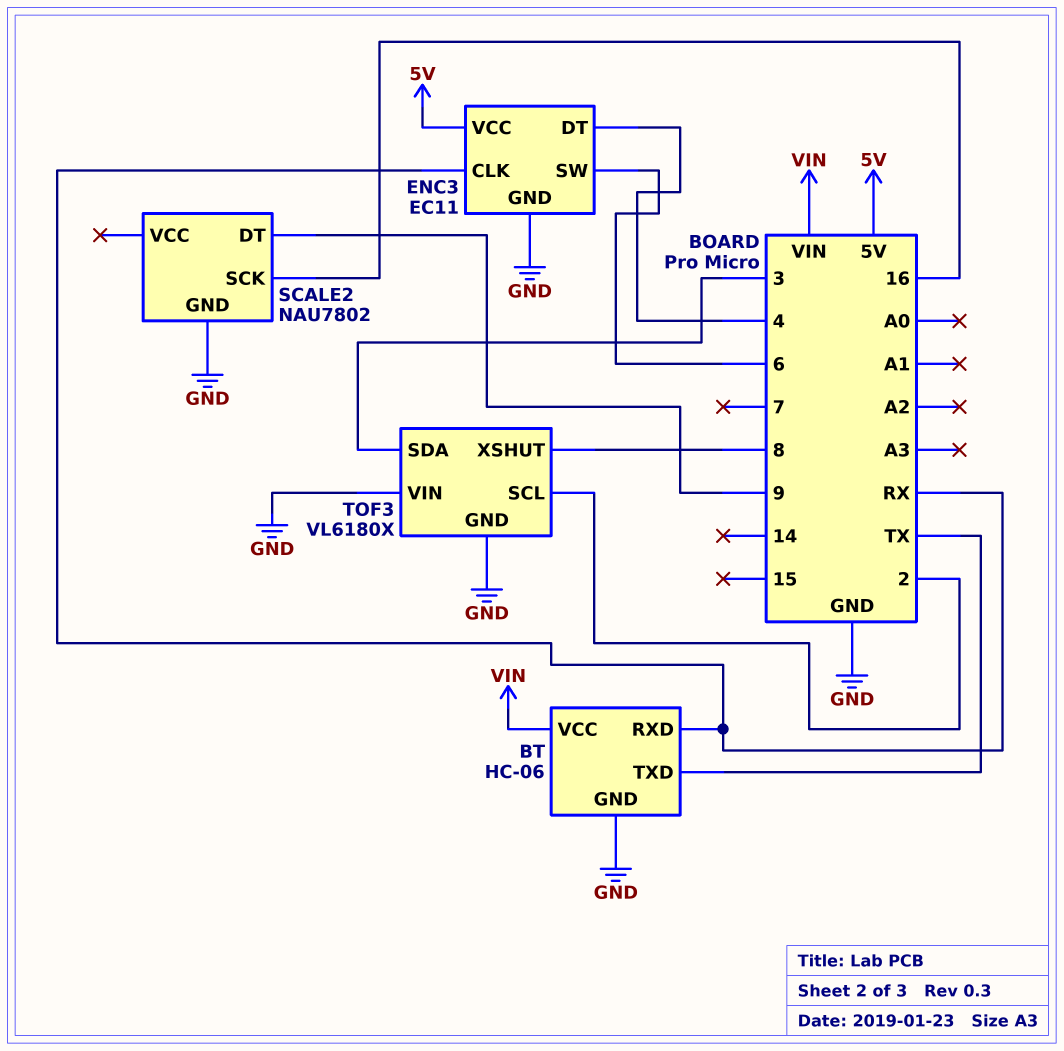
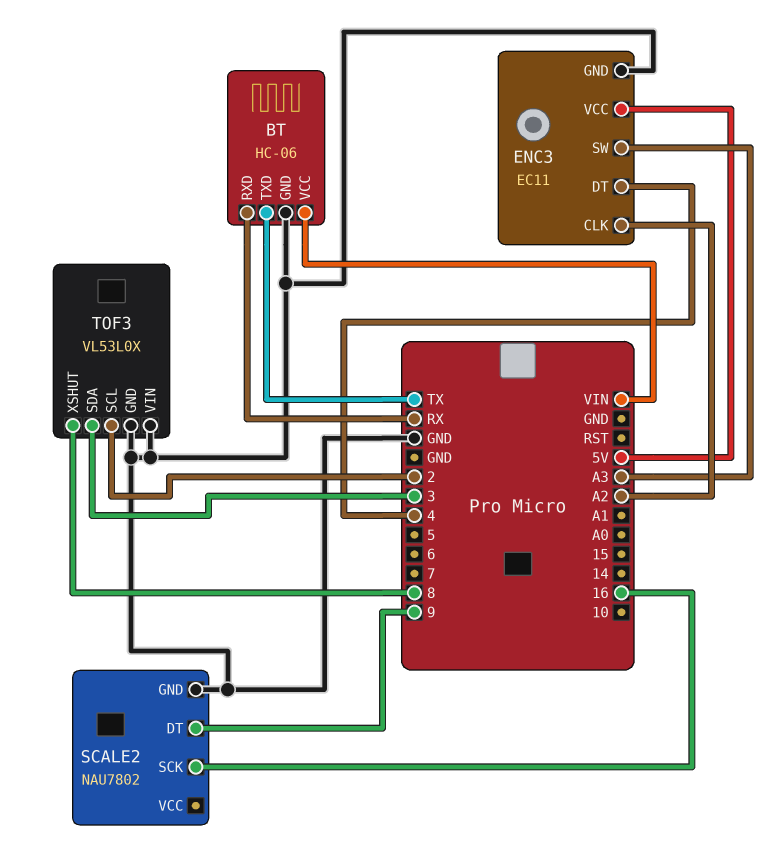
ENC3 pin CLK: RX -> A2
ENC3 pin SW: 6 -> A3
TOF3: VL6180X -> VL53L0X

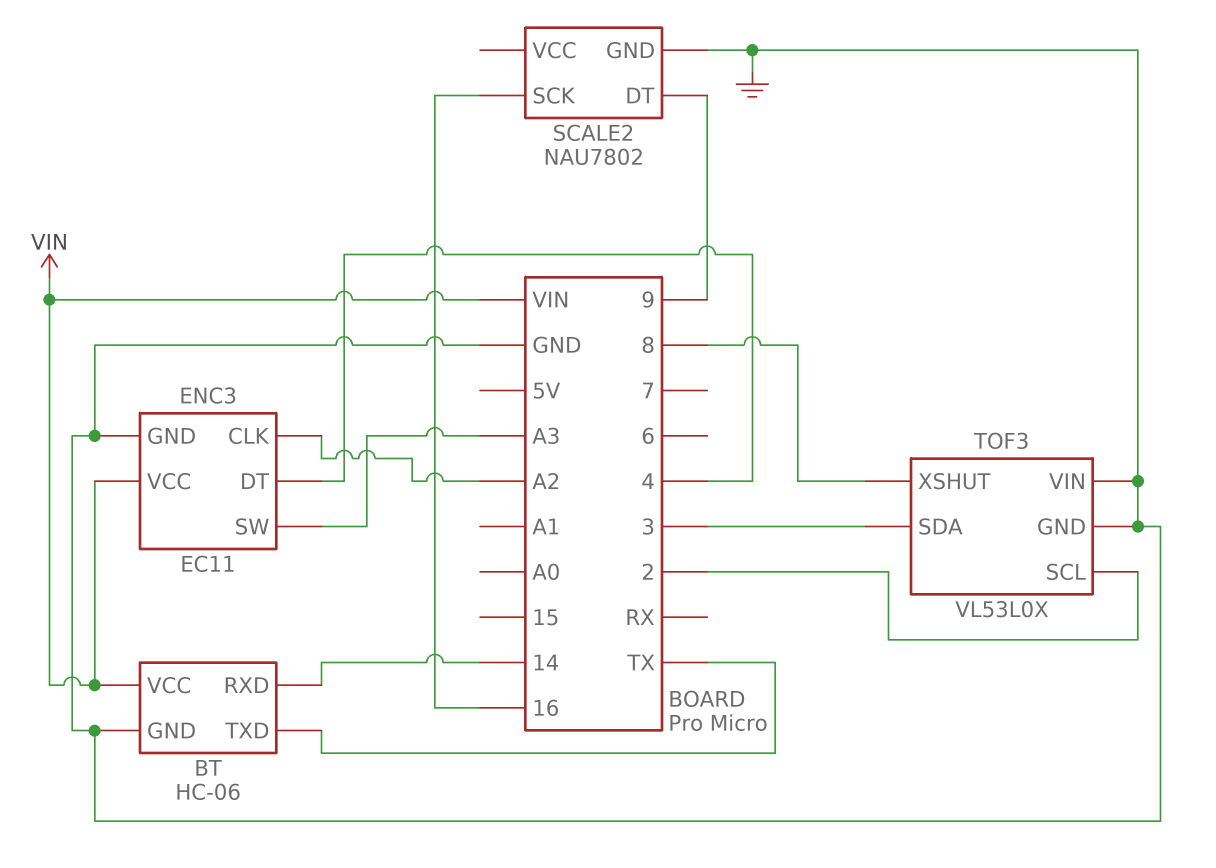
BT pin RXD: RX -> 14
ENC3 pin VCC: 5V -> VIN

